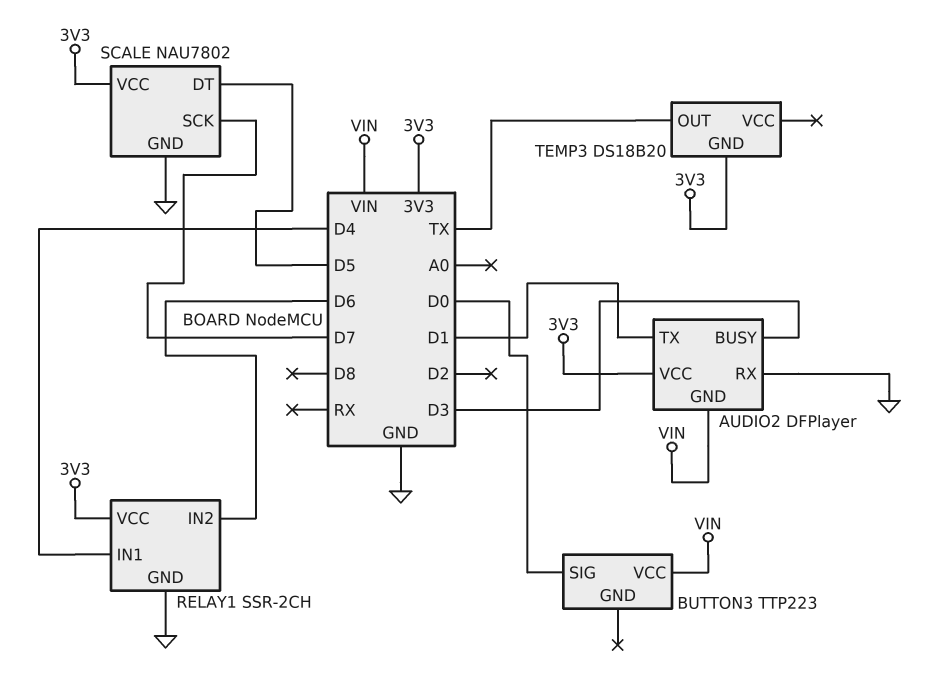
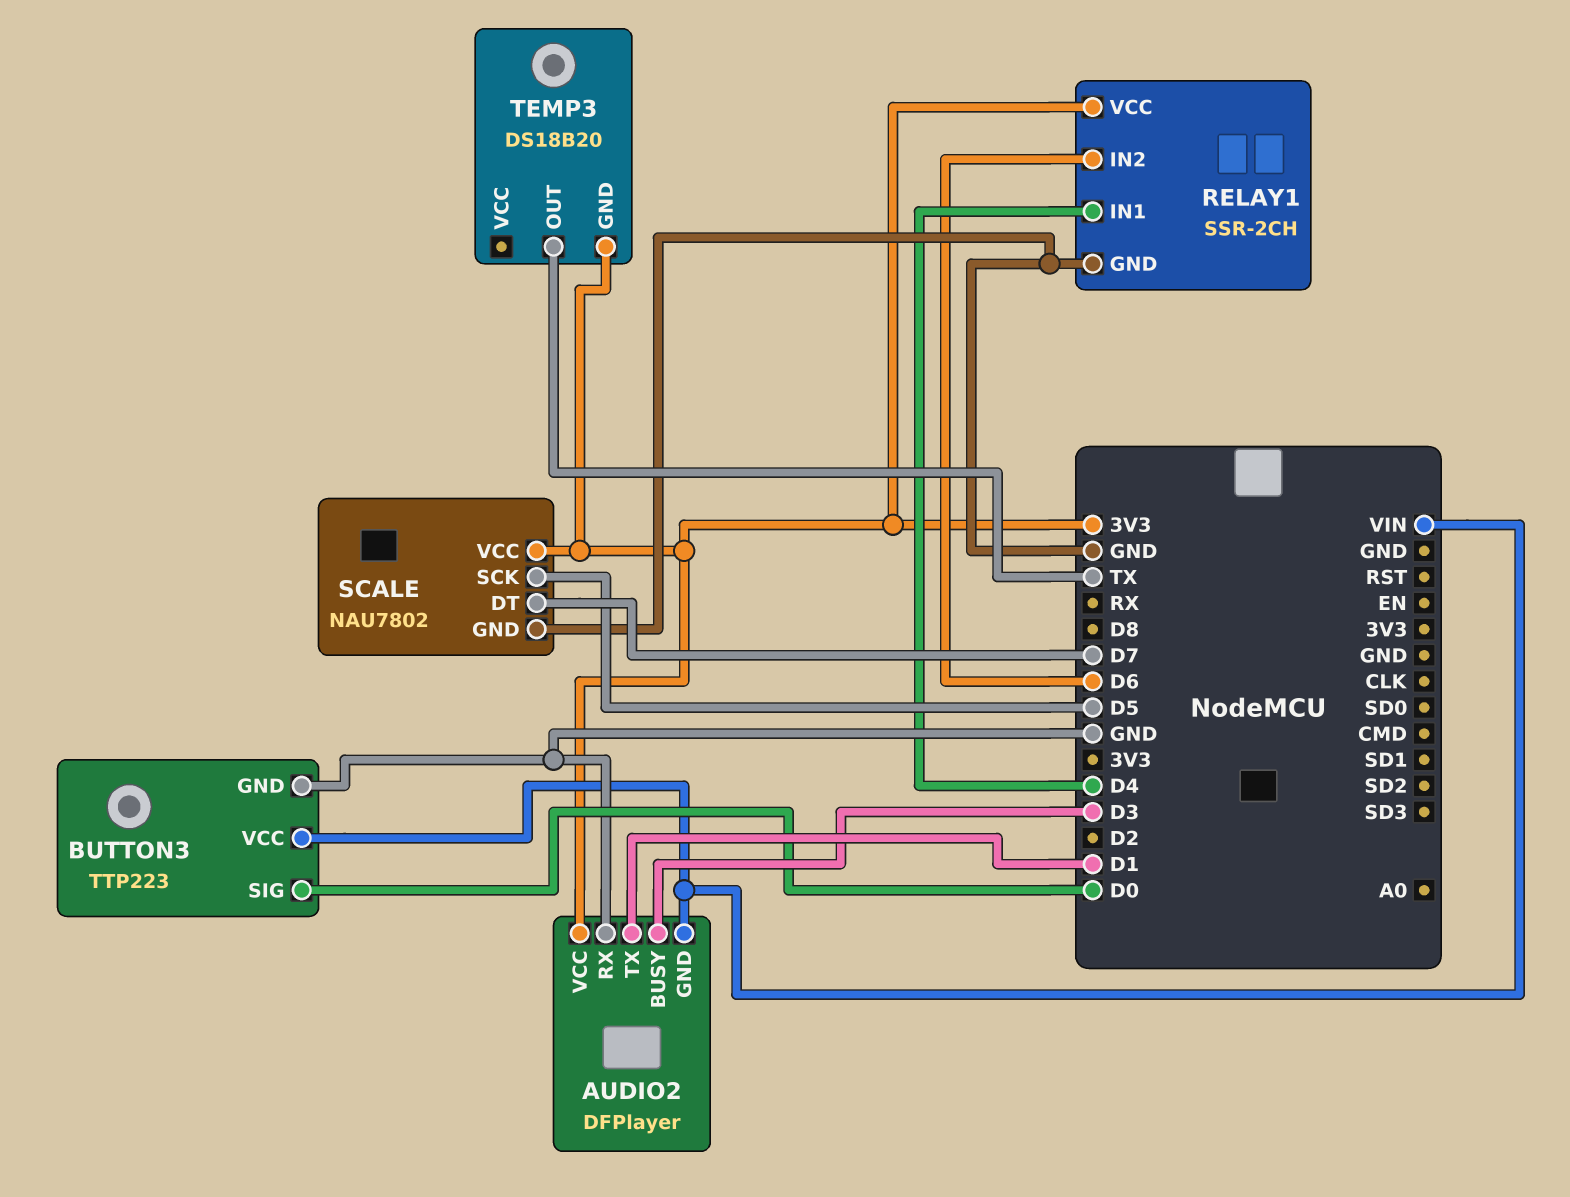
BUTTON3 pin GND: none -> GND
SCALE pin DT: D5 -> D7
SCALE pin SCK: D7 -> D5

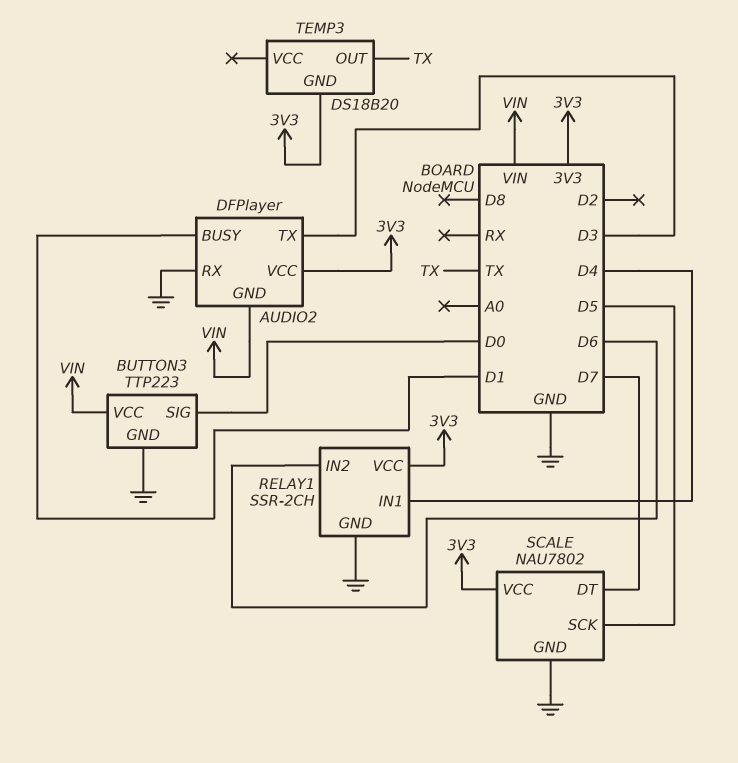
AUDIO2 pin BUSY: D3 -> D1
AUDIO2 pin TX: D1 -> D3

